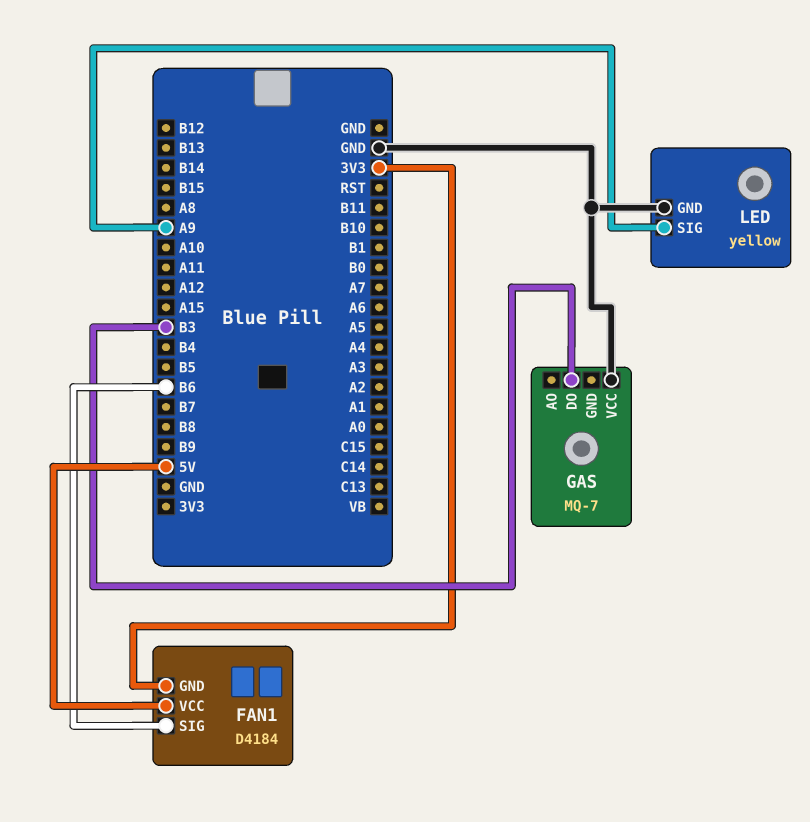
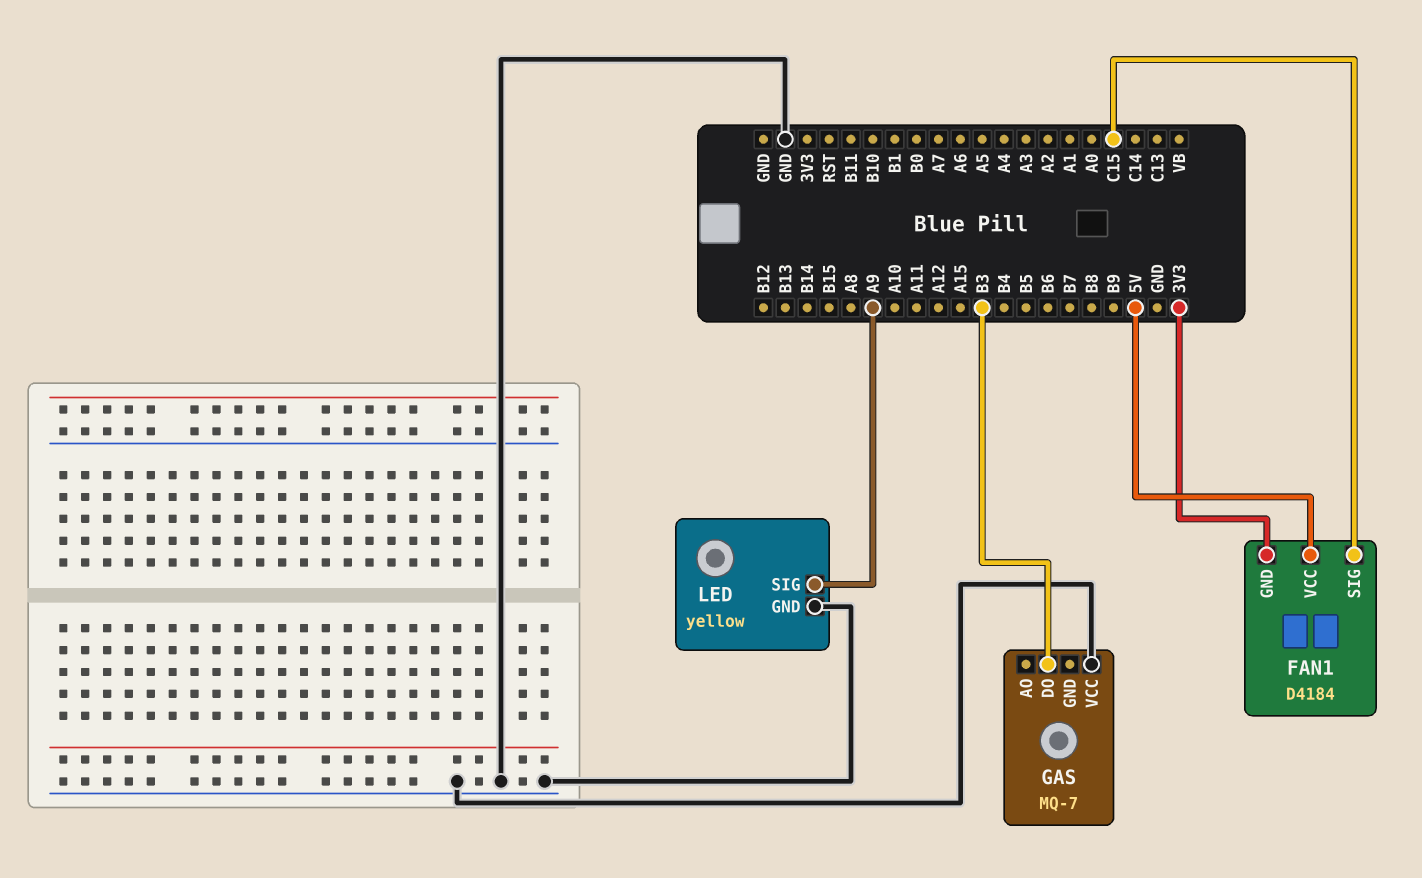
FAN1 pin SIG: B6 -> C15

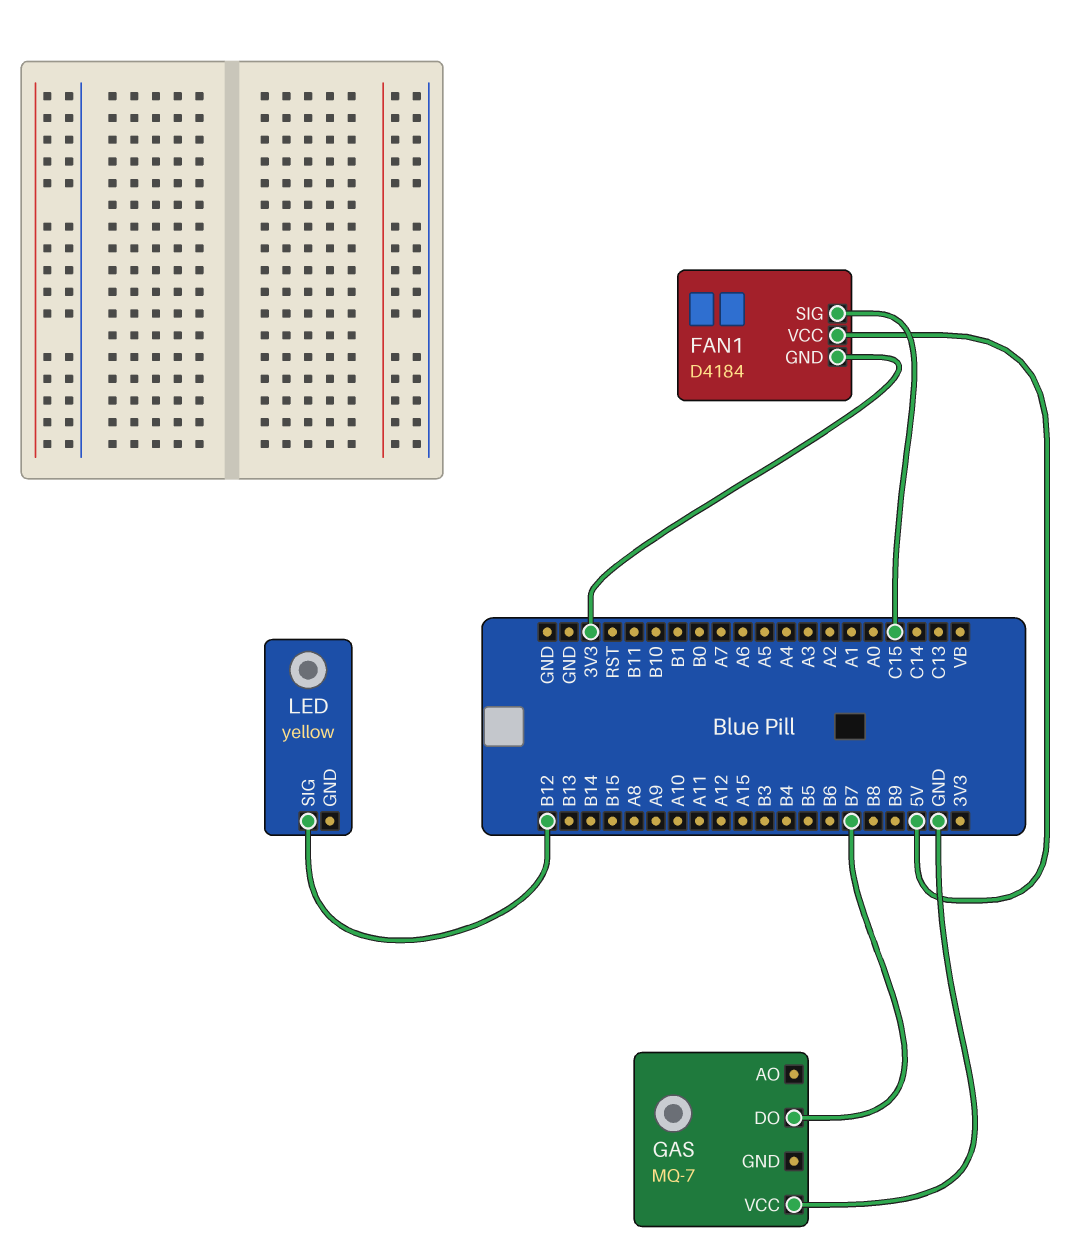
GAS pin DO: B3 -> B7
LED pin GND: GND -> none
LED pin SIG: A9 -> B12

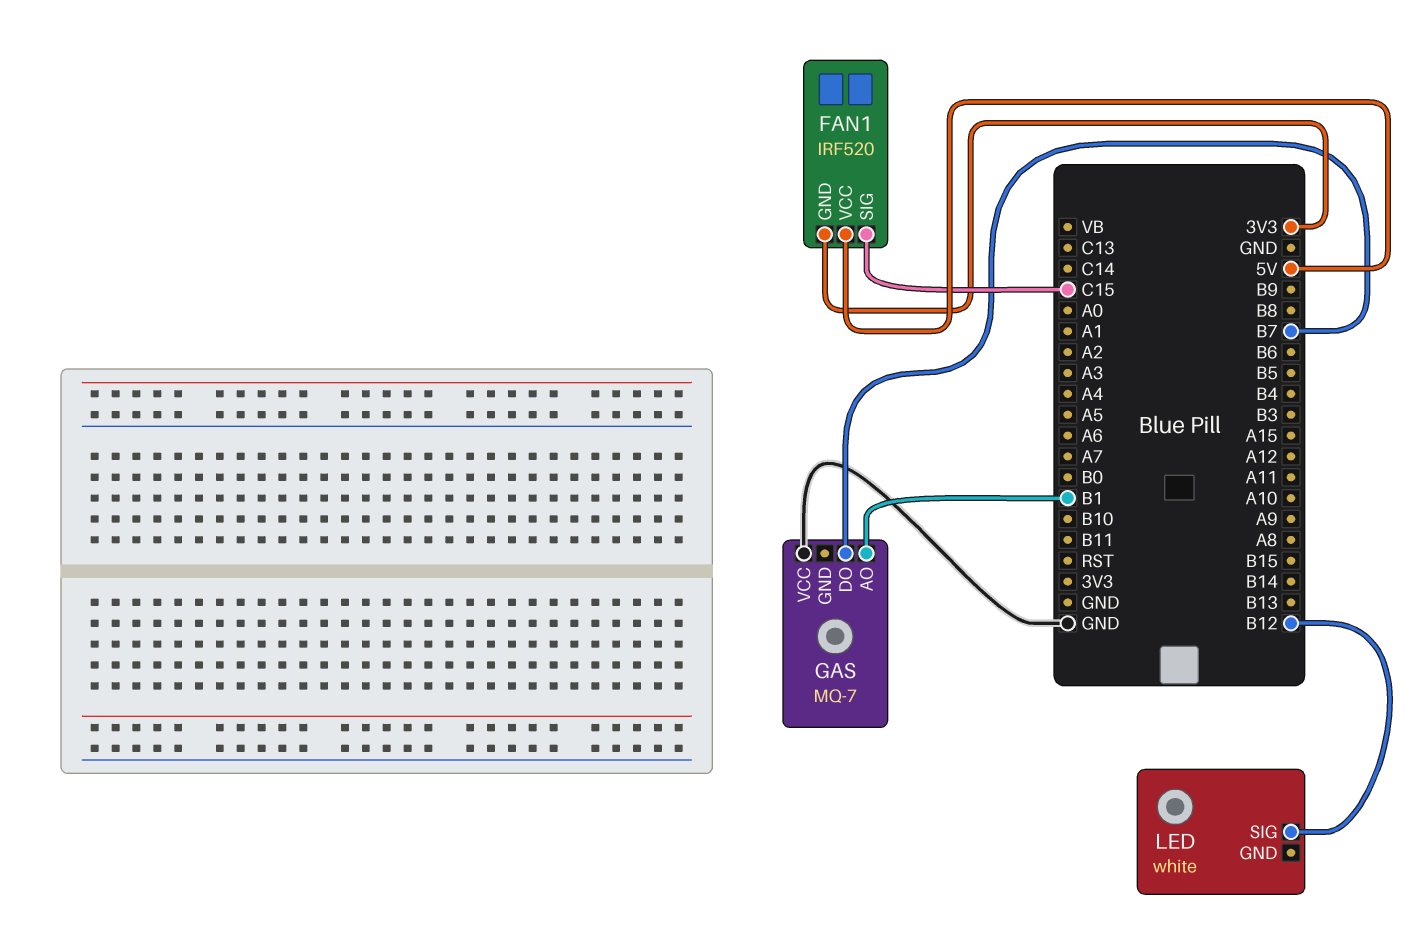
FAN1: D4184 -> IRF520
GAS pin AO: none -> B1
LED: yellow -> white

